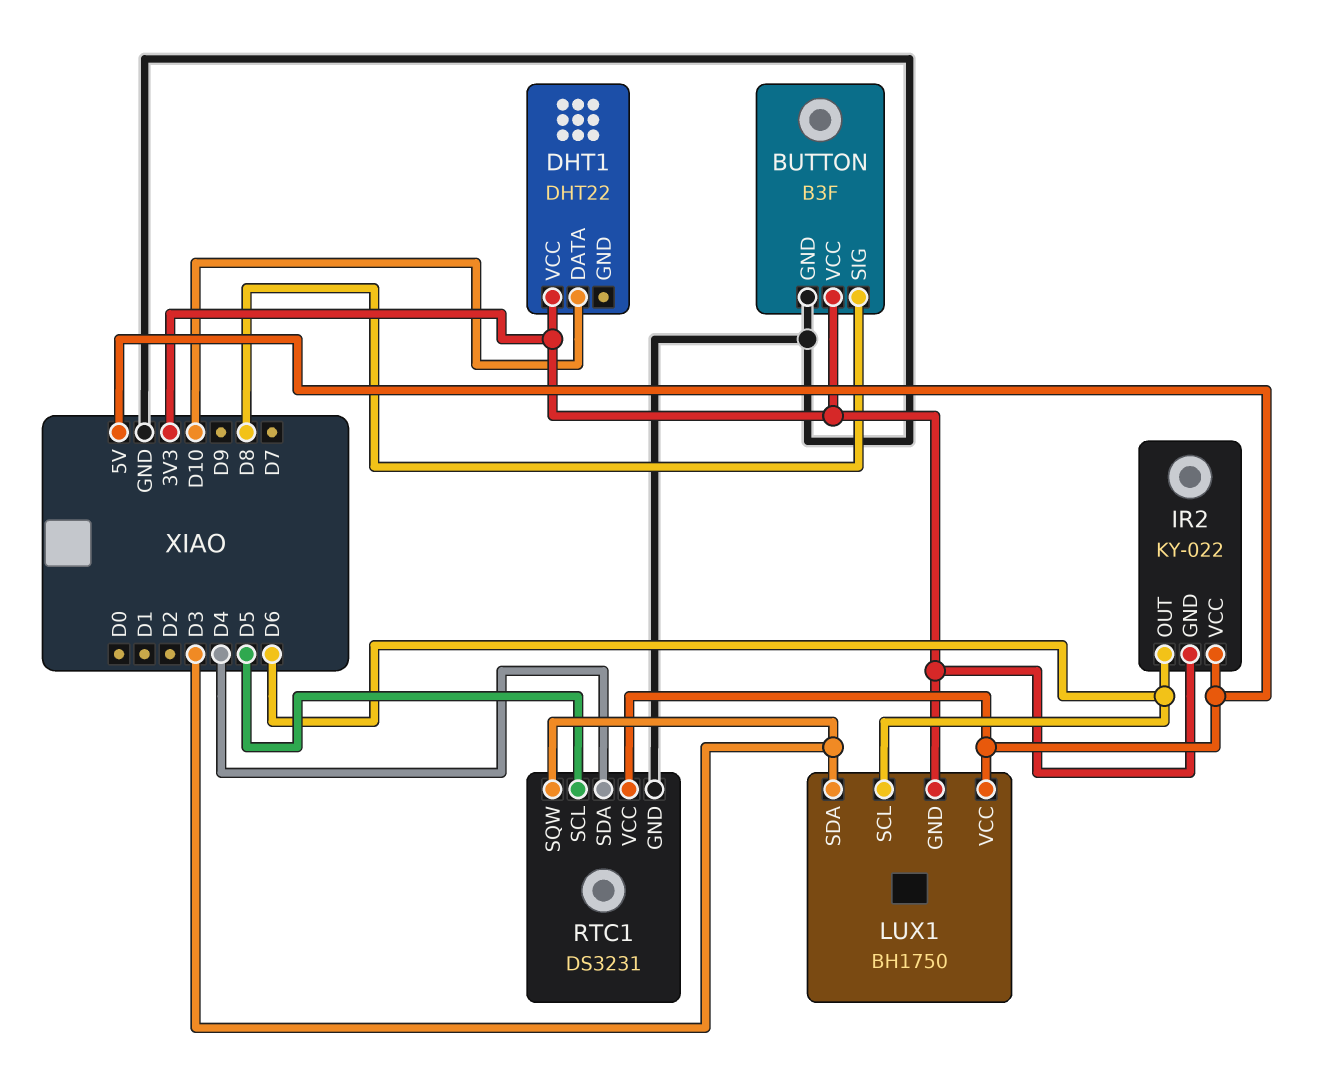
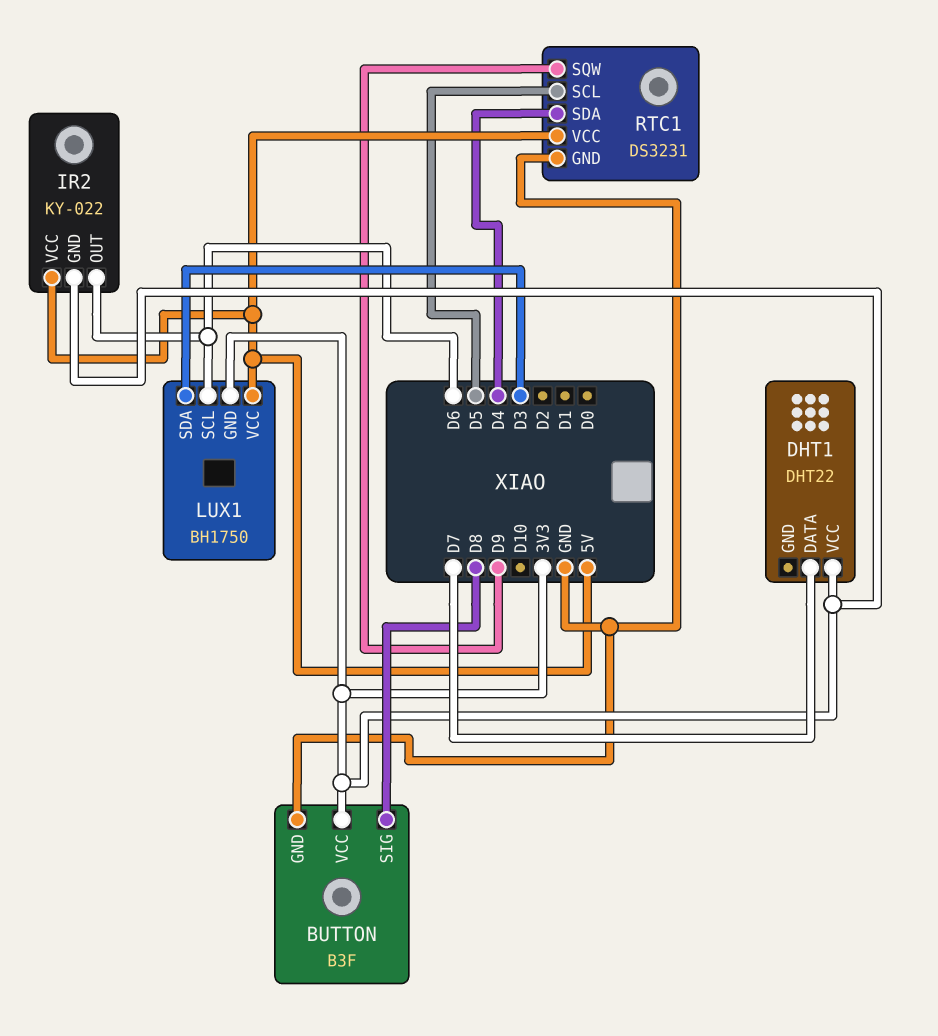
DHT1 pin DATA: D10 -> D7
RTC1 pin SQW: D3 -> D9

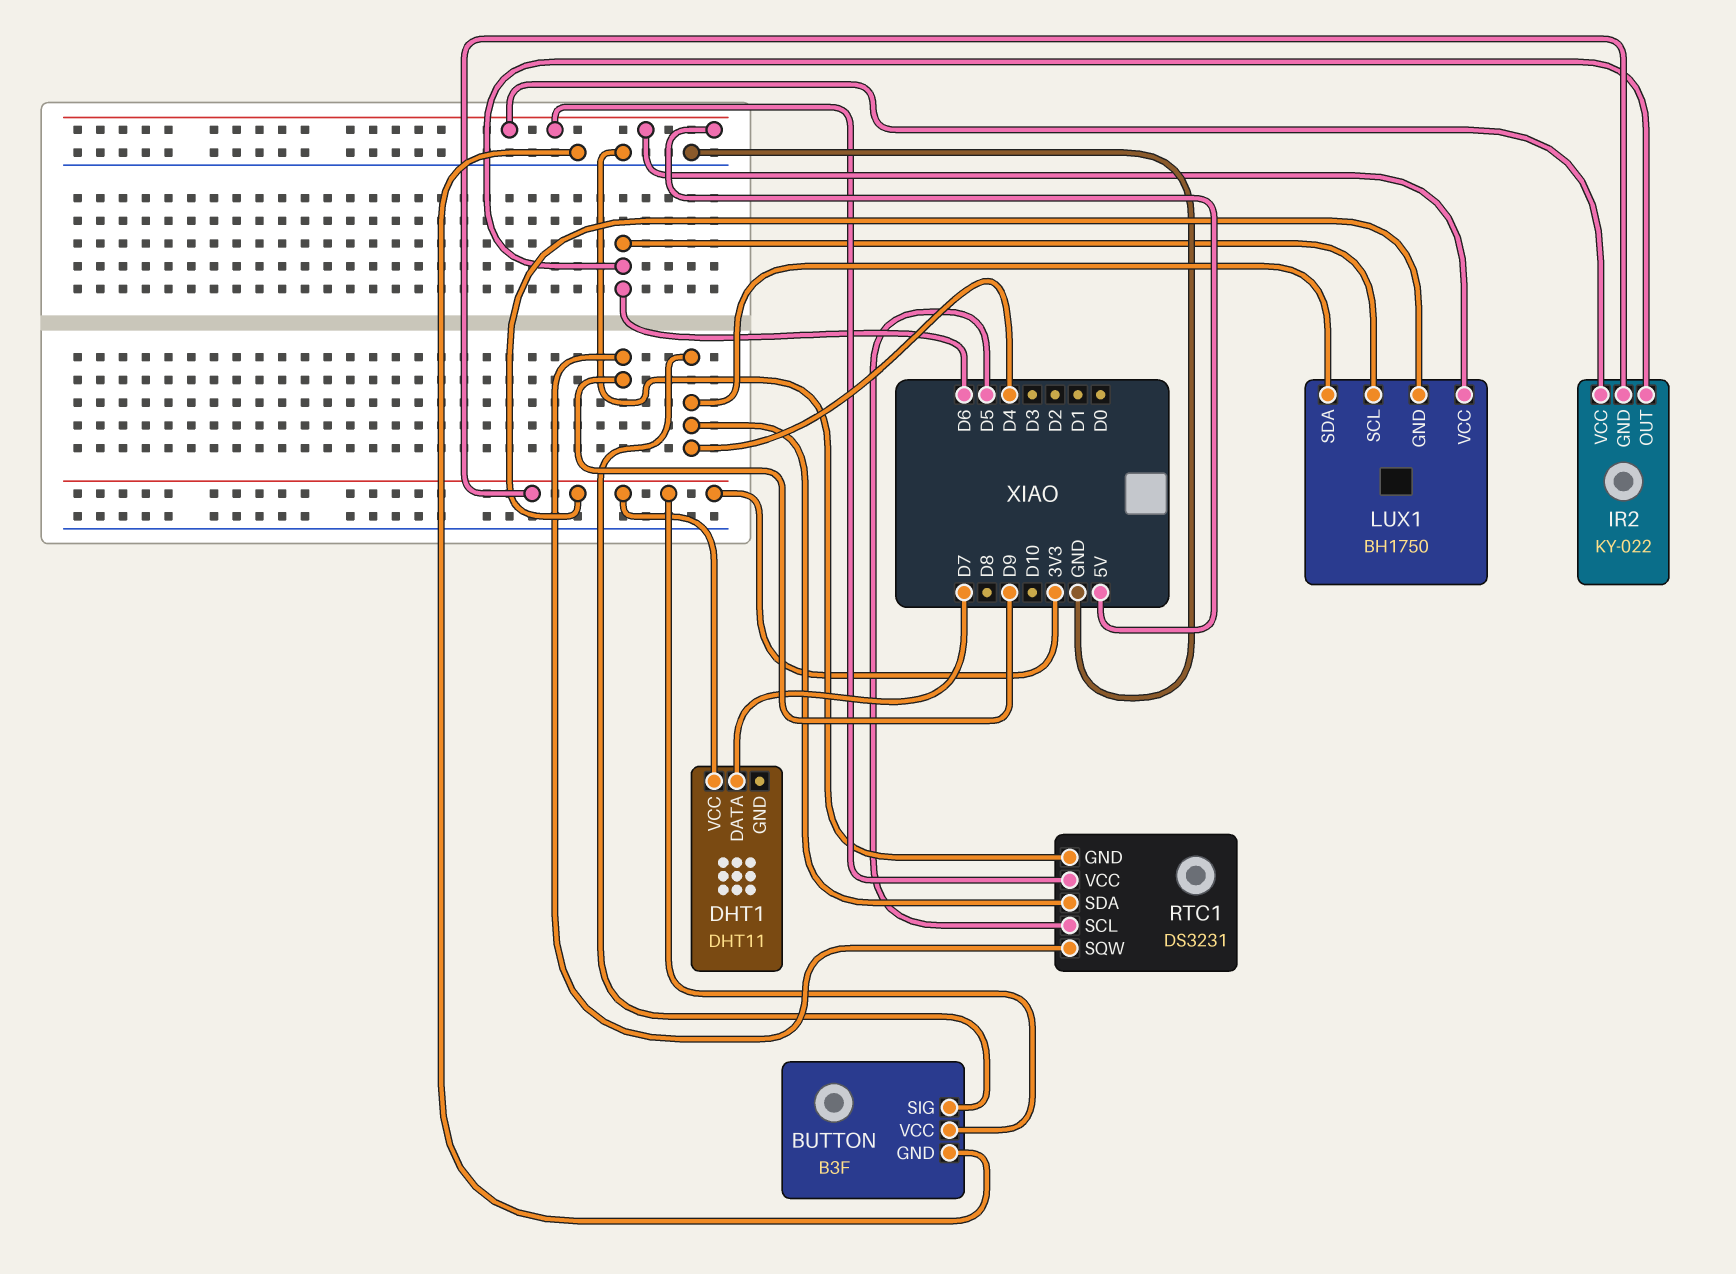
BUTTON pin SIG: D8 -> D4
DHT1: DHT22 -> DHT11
LUX1 pin SDA: D3 -> D4

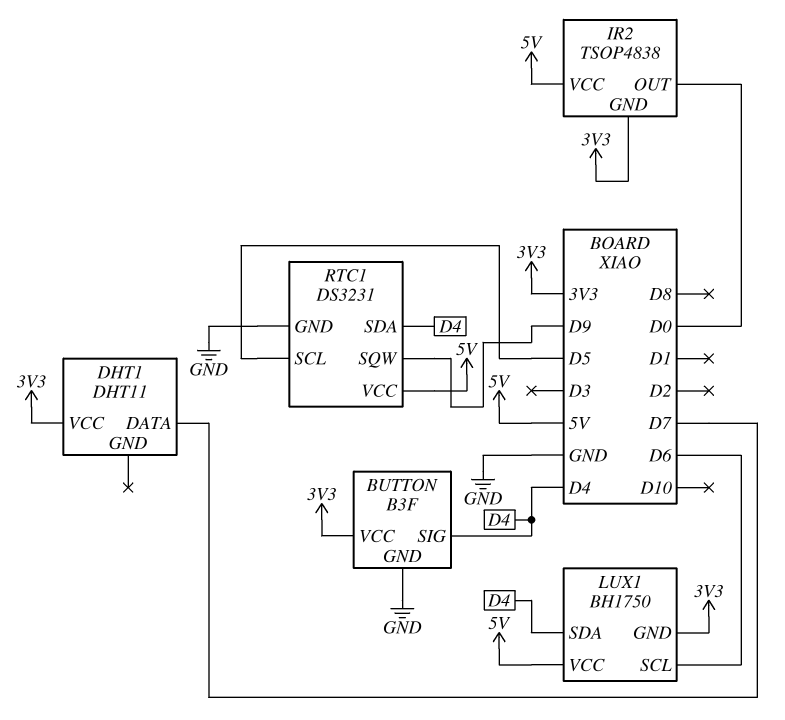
IR2: KY-022 -> TSOP4838
IR2 pin OUT: D6 -> D0

